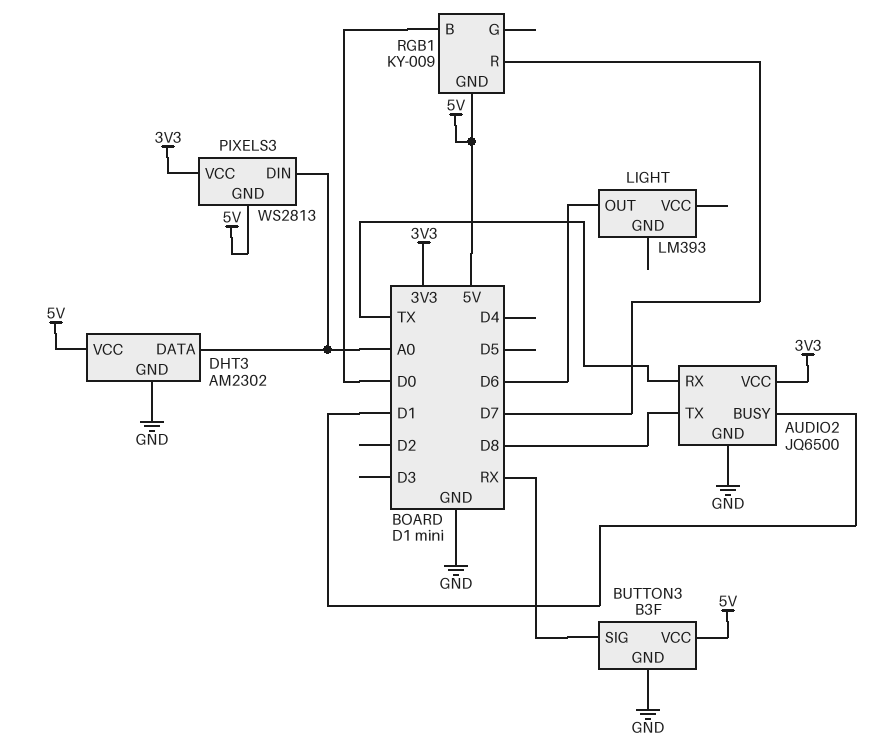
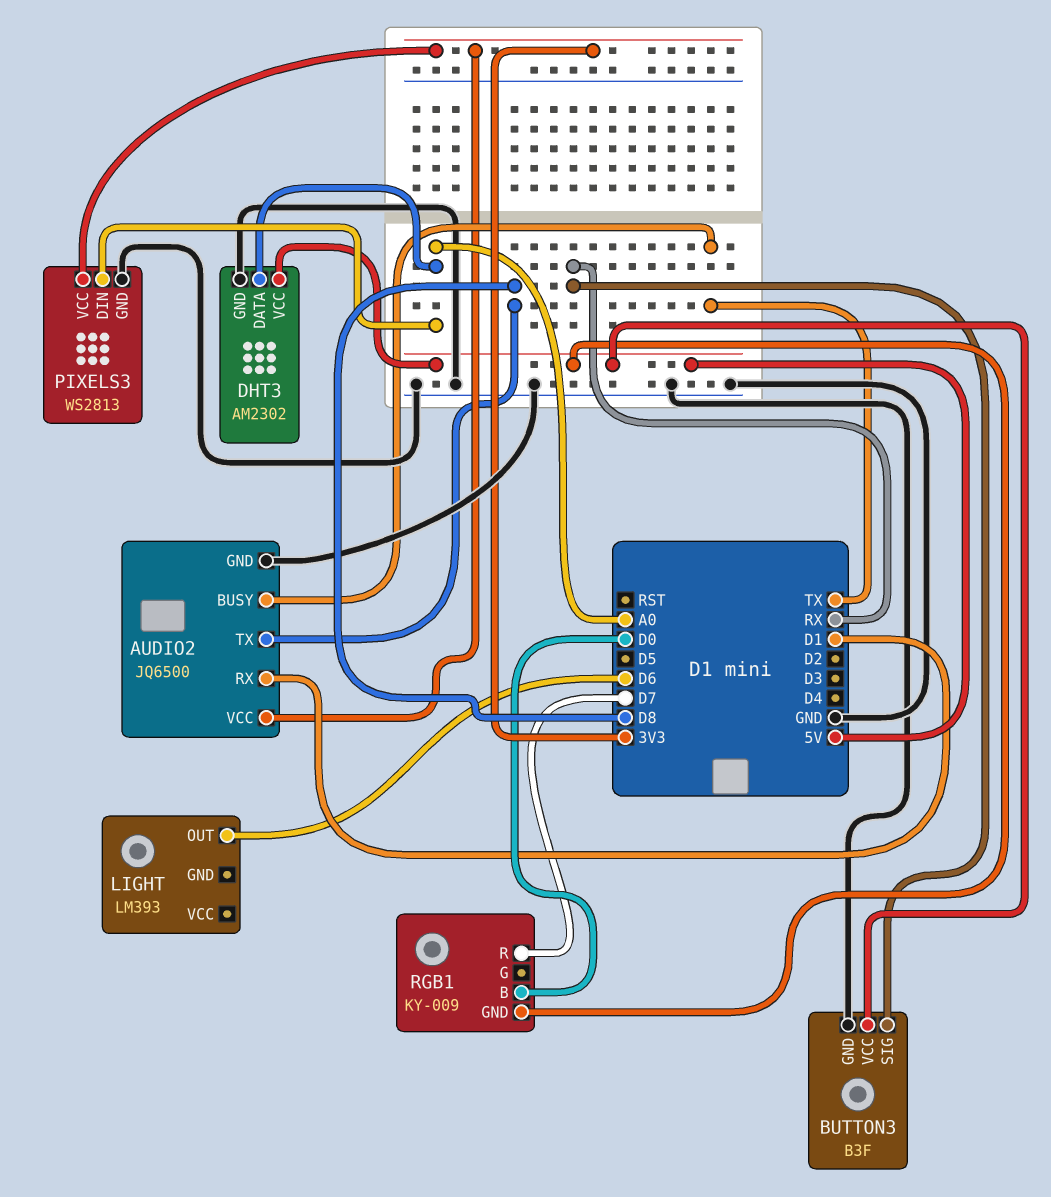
AUDIO2 pin BUSY: D1 -> TX
AUDIO2 pin RX: TX -> D1
PIXELS3 pin GND: 5V -> GND

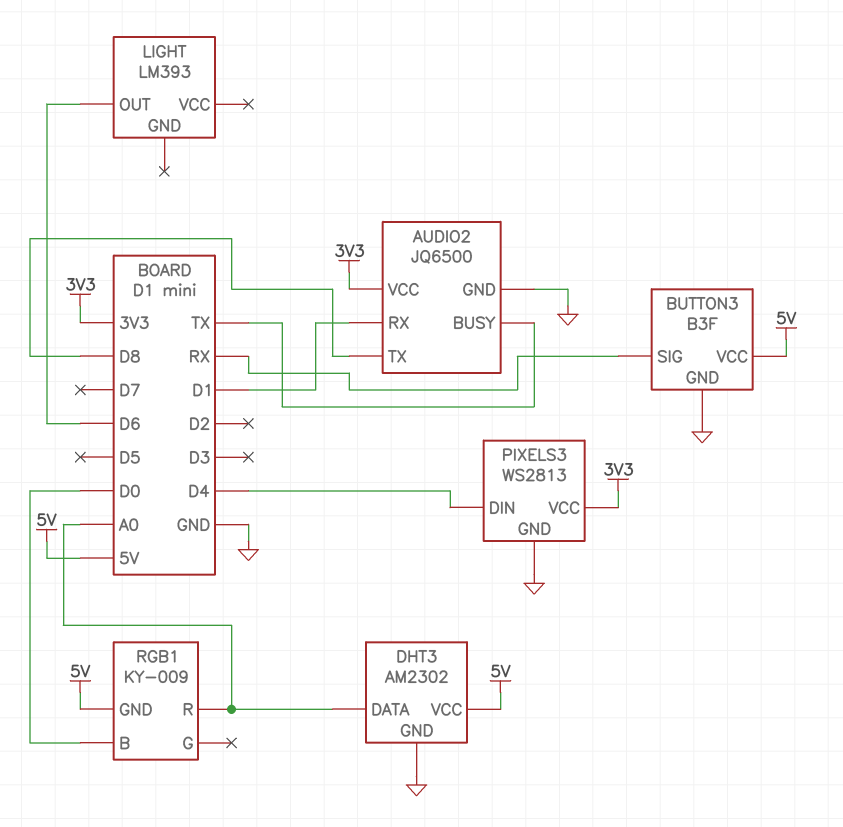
PIXELS3 pin DIN: A0 -> D4
RGB1 pin R: D7 -> A0

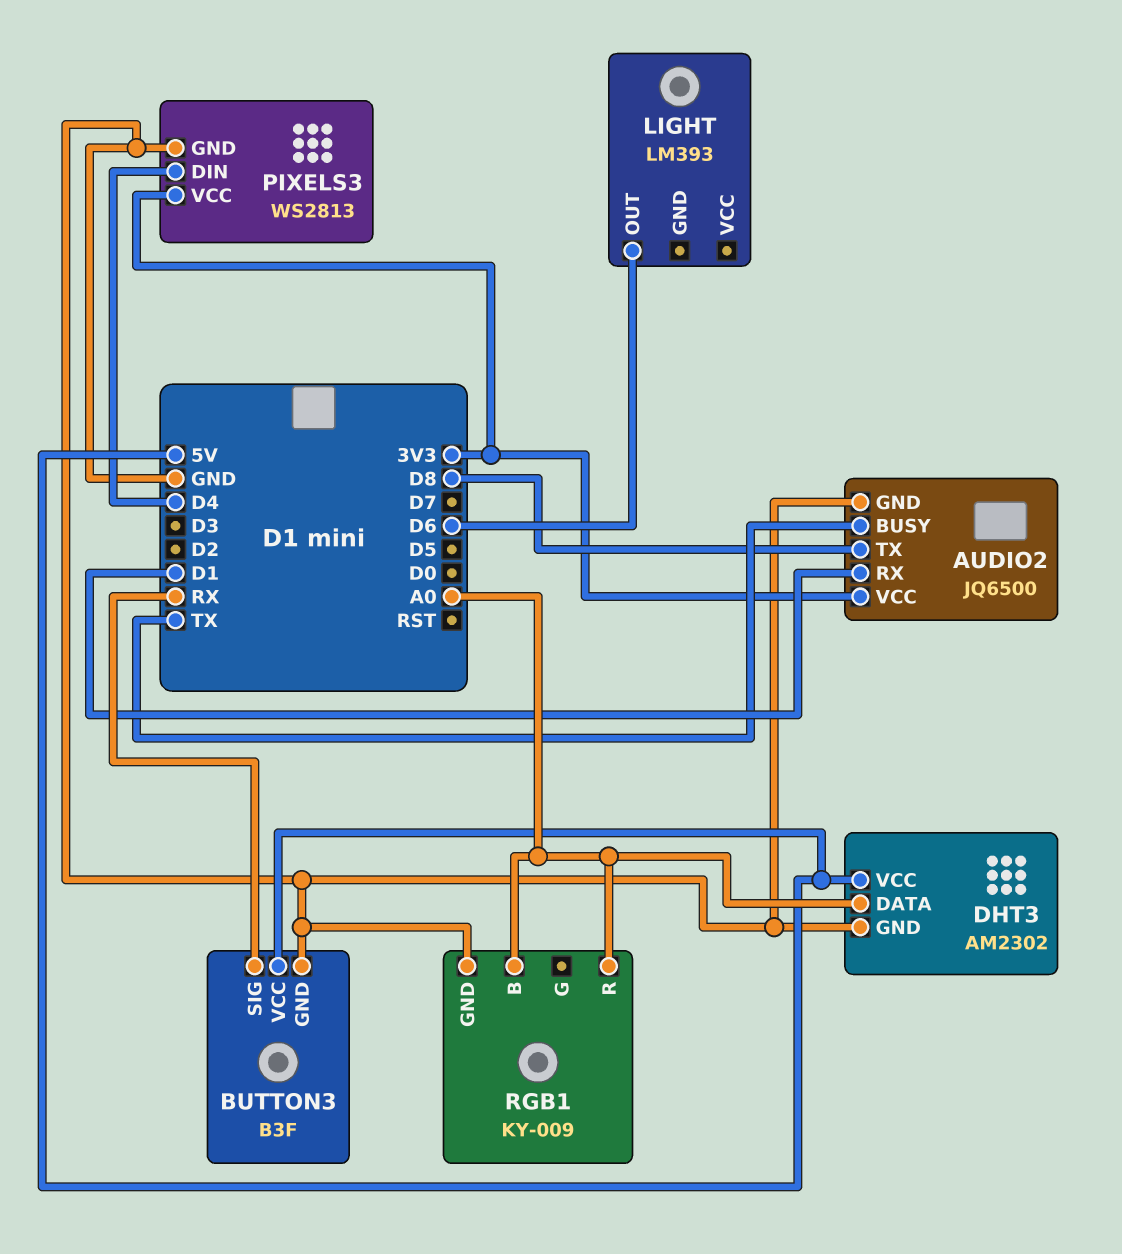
RGB1 pin B: D0 -> A0
RGB1 pin GND: 5V -> GND

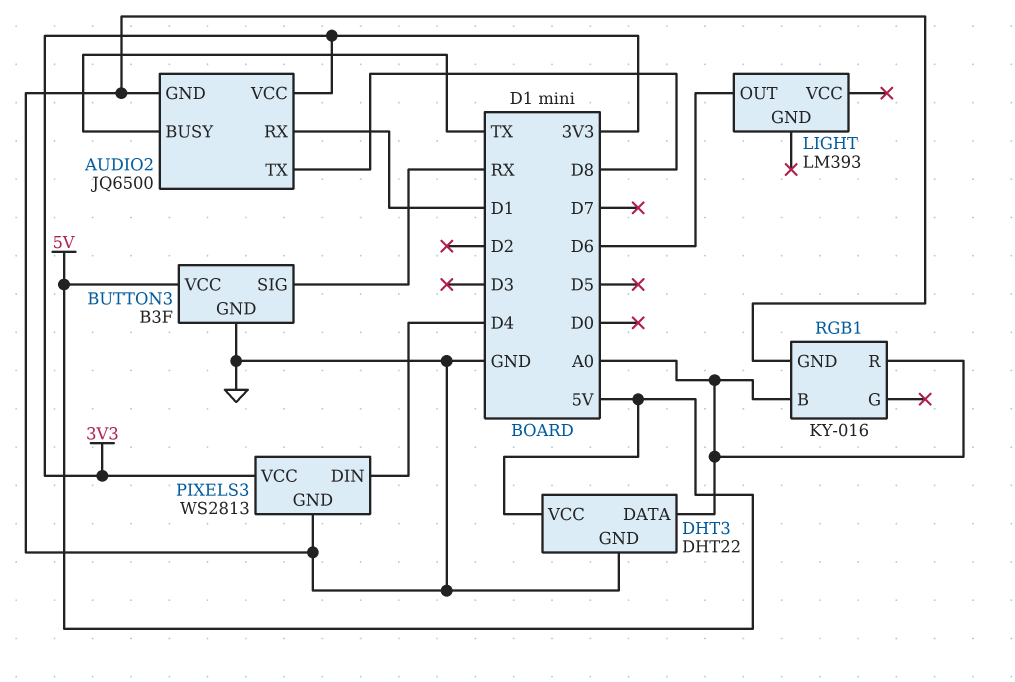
DHT3: AM2302 -> DHT22
RGB1: KY-009 -> KY-016

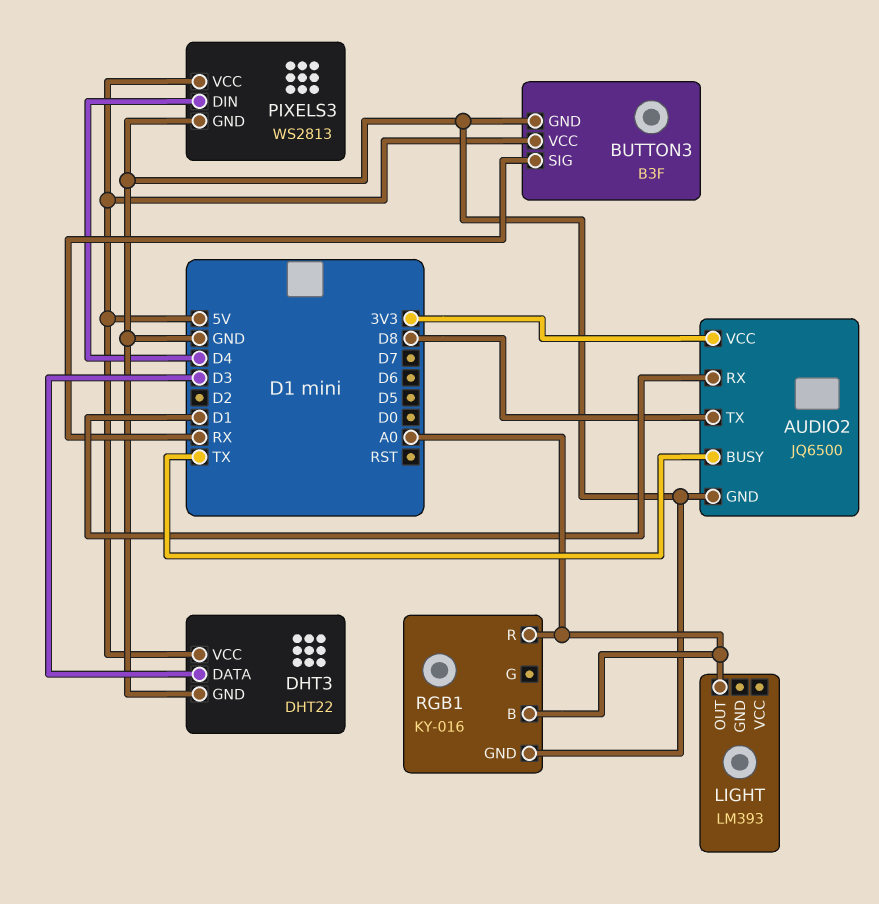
DHT3 pin DATA: A0 -> D3
LIGHT pin OUT: D6 -> A0
PIXELS3 pin VCC: 3V3 -> 5V

